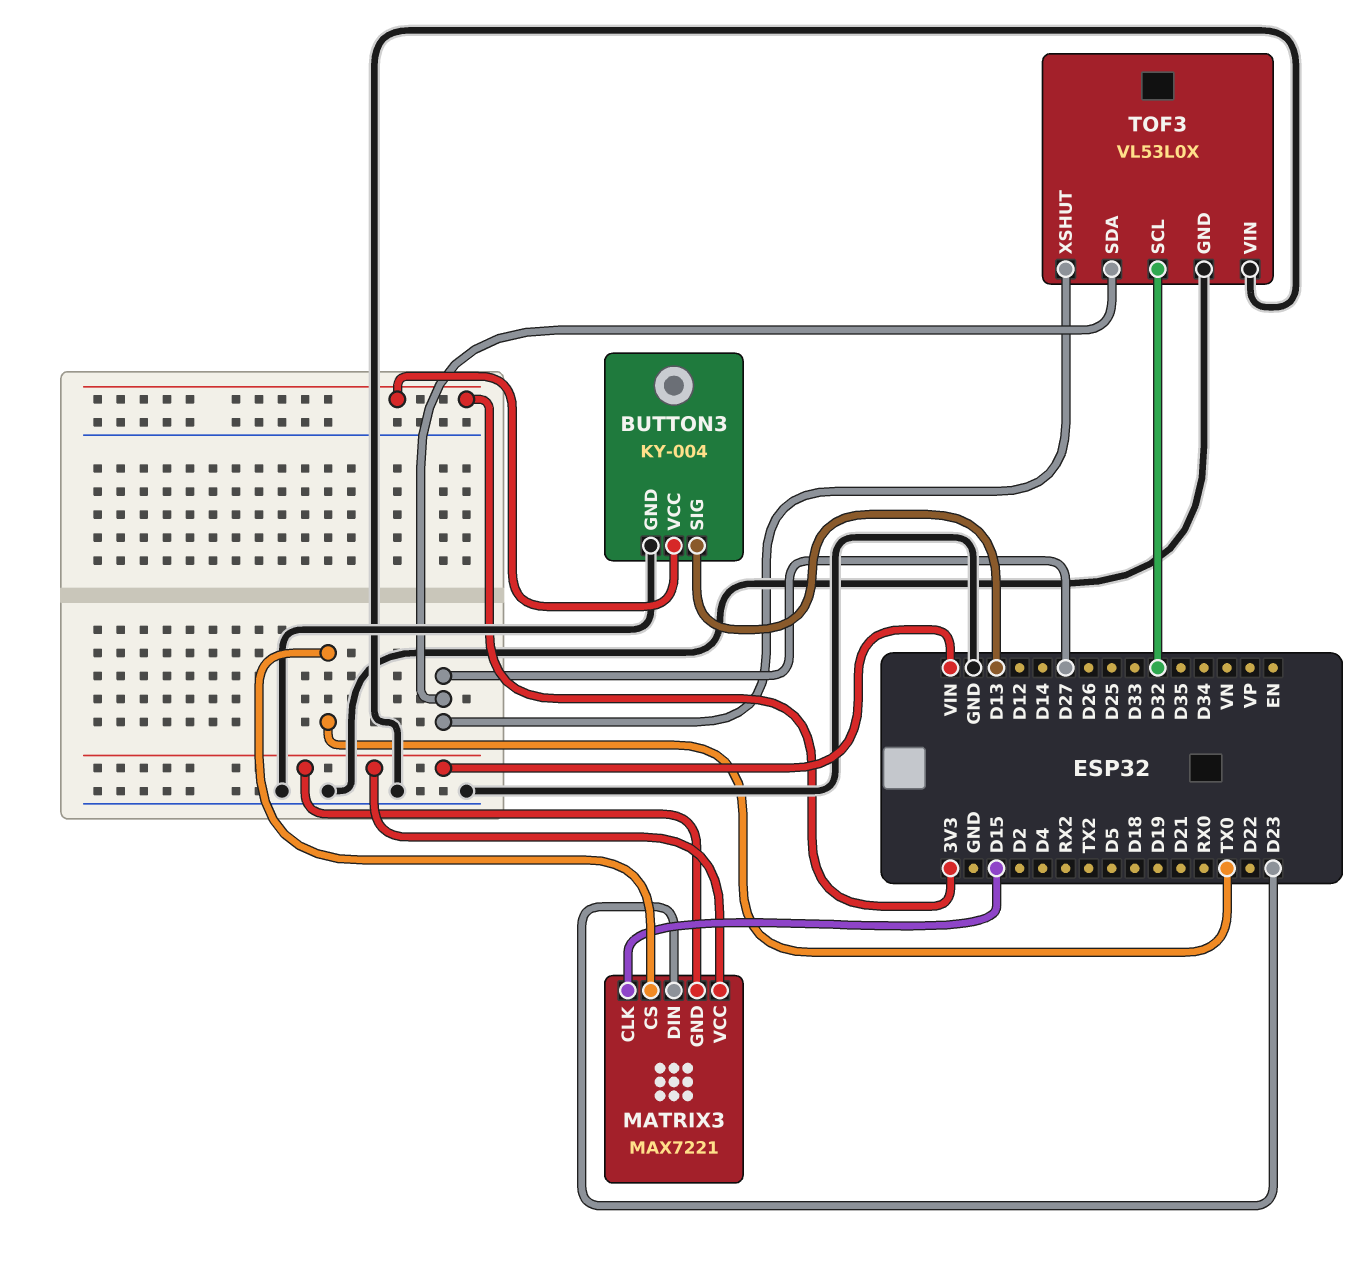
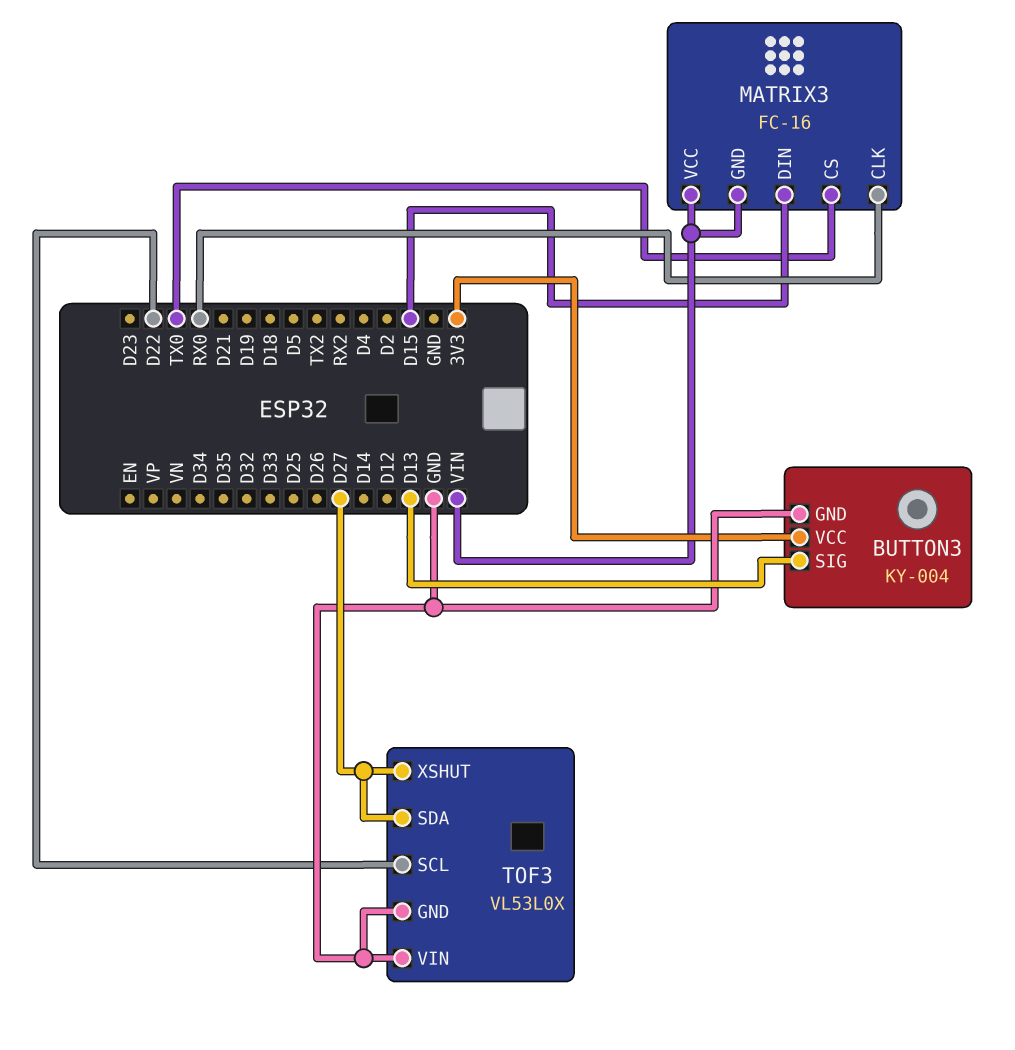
MATRIX3: MAX7221 -> FC-16
MATRIX3 pin CLK: D15 -> RX0
MATRIX3 pin DIN: D23 -> D15
TOF3 pin SCL: D32 -> D22

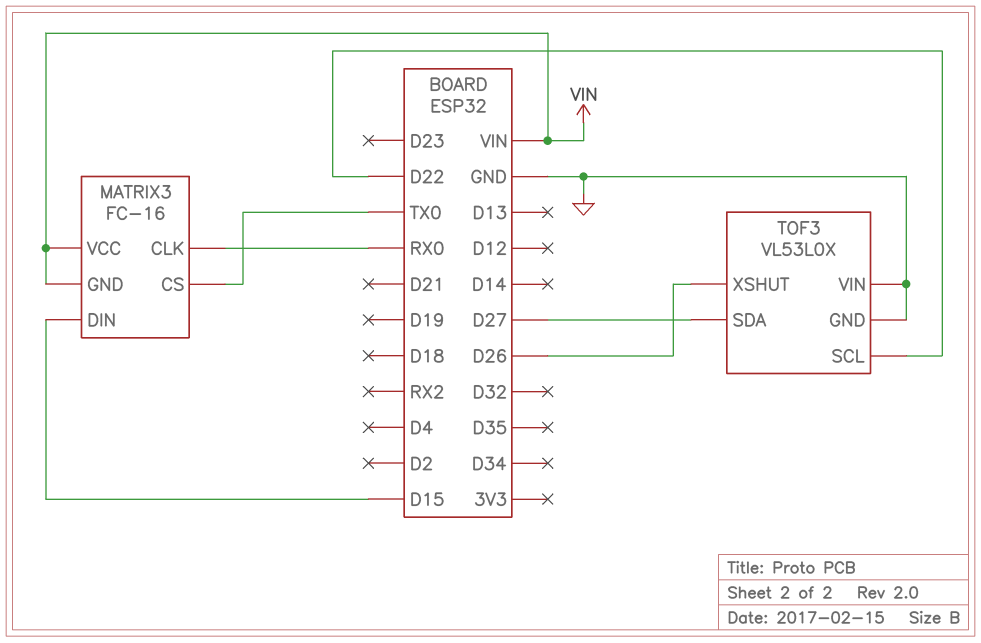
BUTTON3: KY-004 -> none
BUTTON3 pin GND: GND -> none
BUTTON3 pin SIG: D13 -> none
BUTTON3 pin VCC: 3V3 -> none
TOF3 pin XSHUT: D27 -> D26

